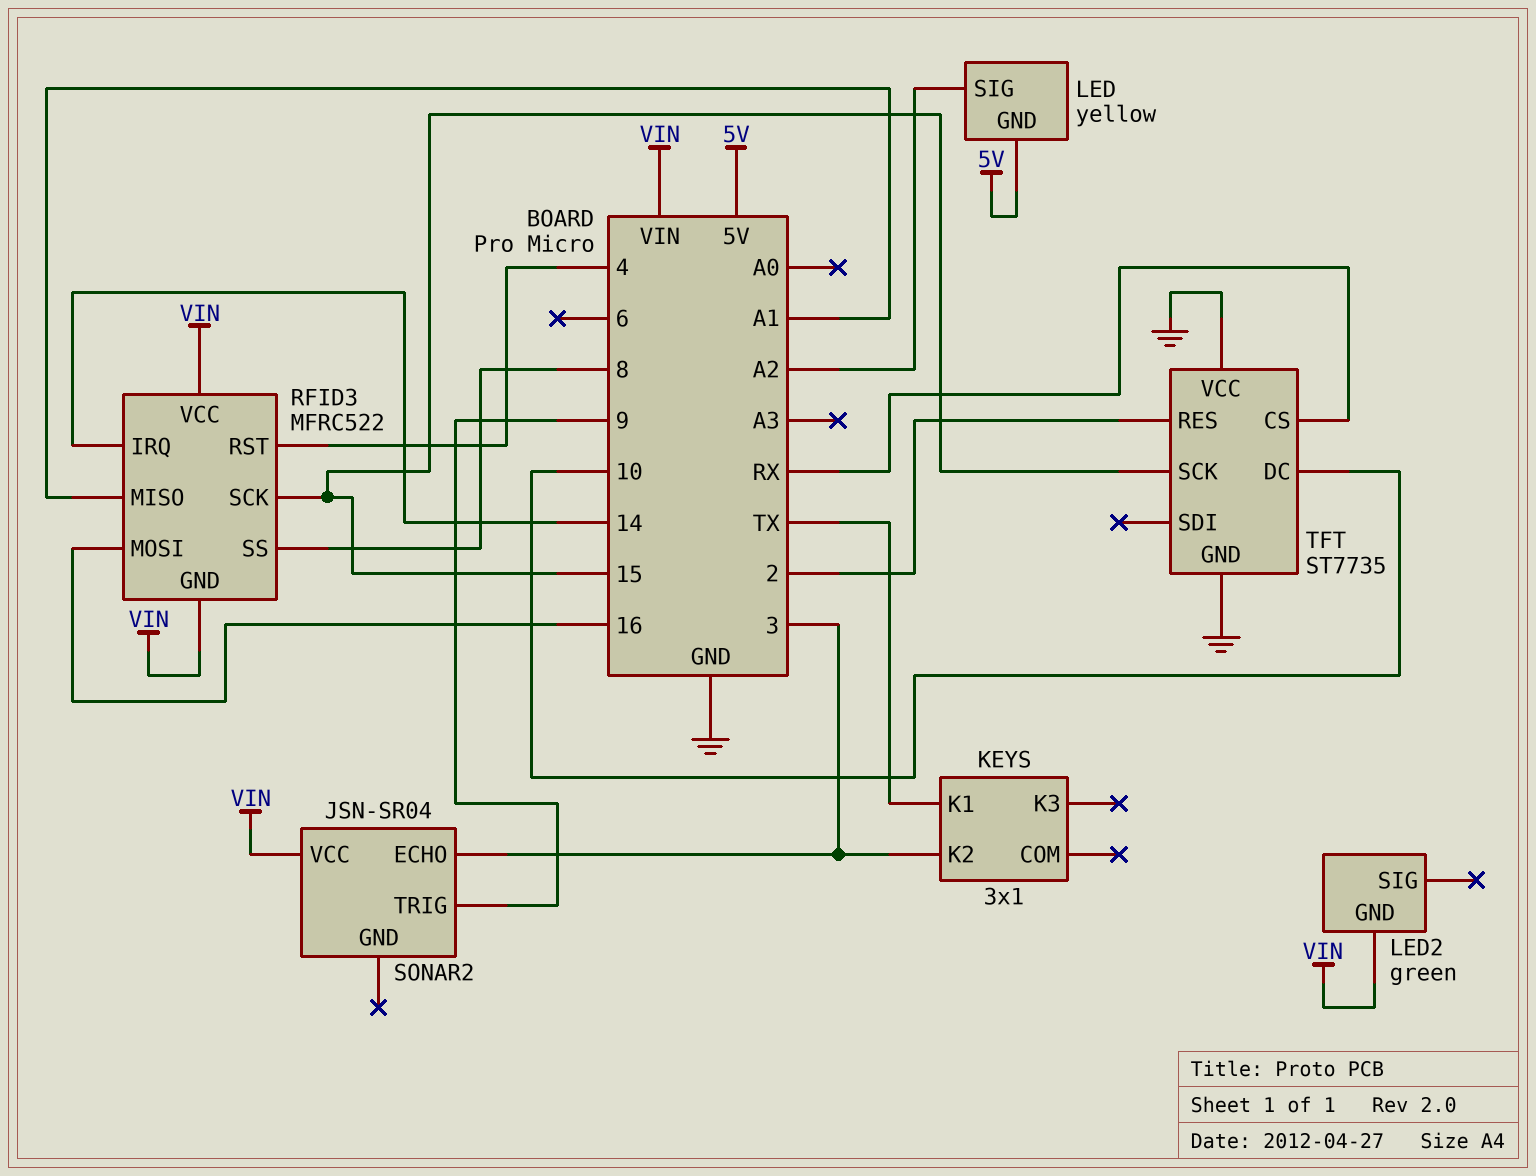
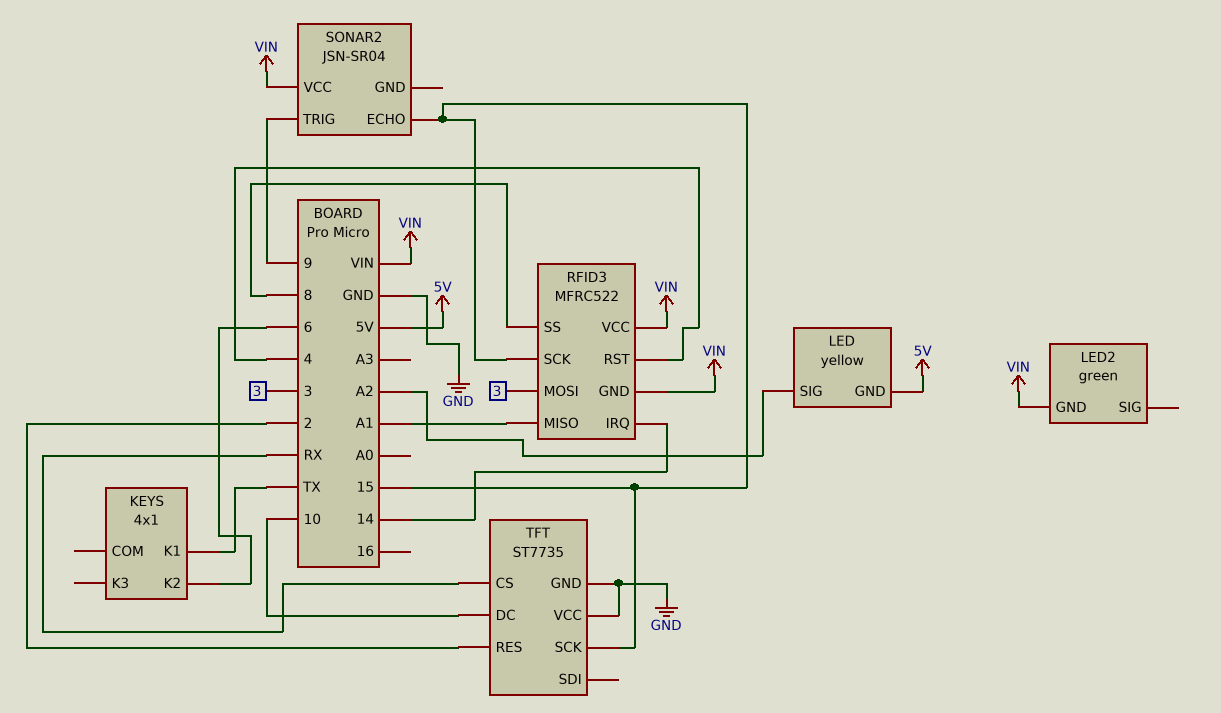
KEYS: 3x1 -> 4x1
KEYS pin K2: 3 -> 6
RFID3 pin MOSI: 16 -> 3
SONAR2 pin ECHO: 3 -> 15

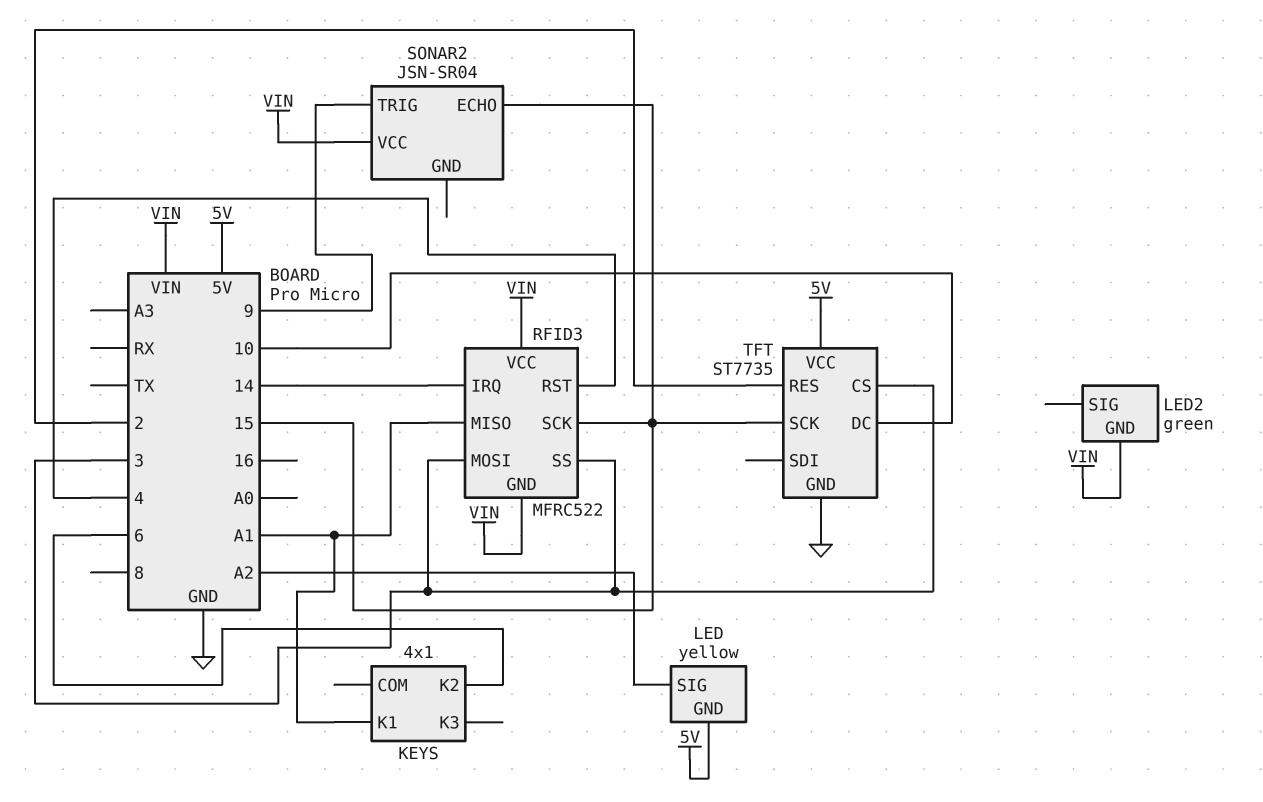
KEYS pin K1: TX -> A1
RFID3 pin SS: 8 -> 3
TFT pin CS: RX -> 3
TFT pin VCC: GND -> 5V

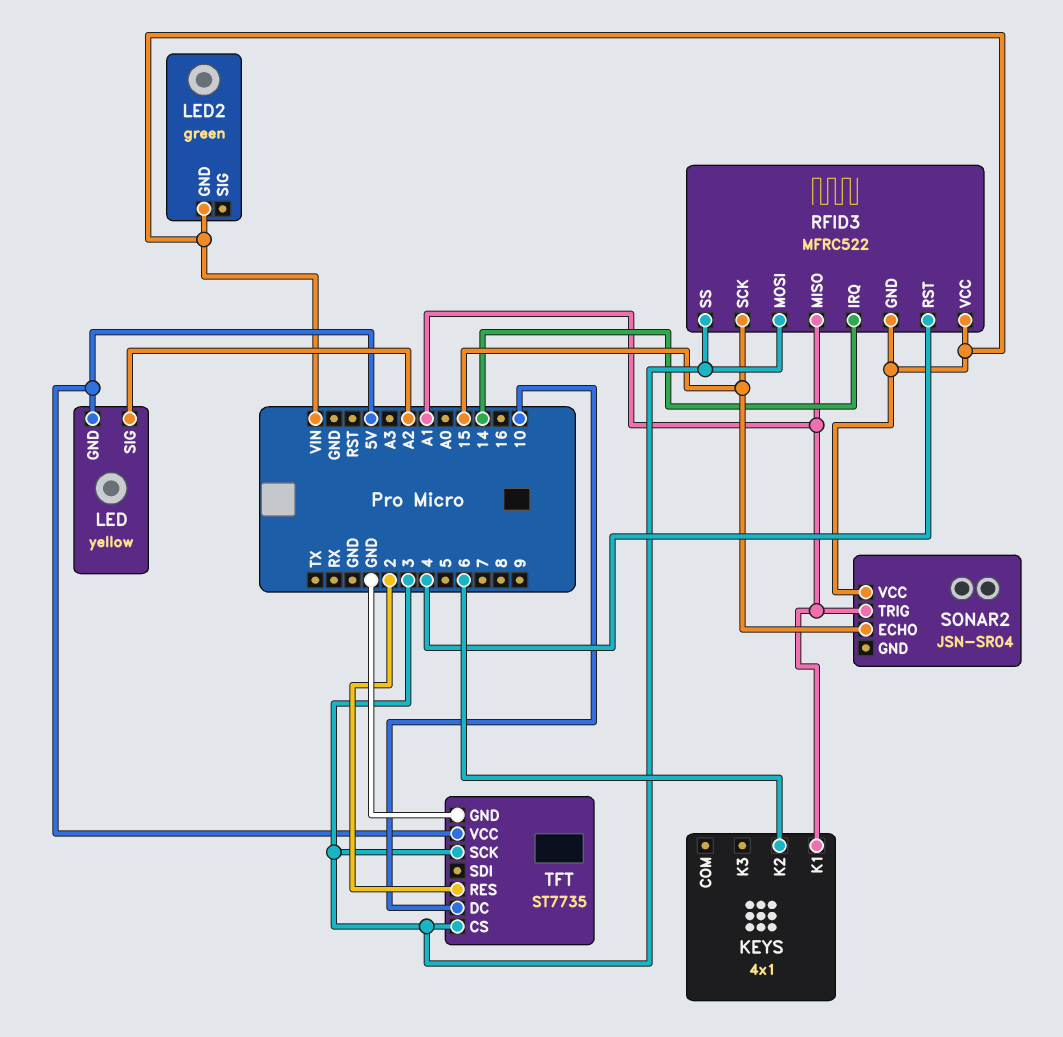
SONAR2 pin TRIG: 9 -> A1
TFT pin SCK: 15 -> 3

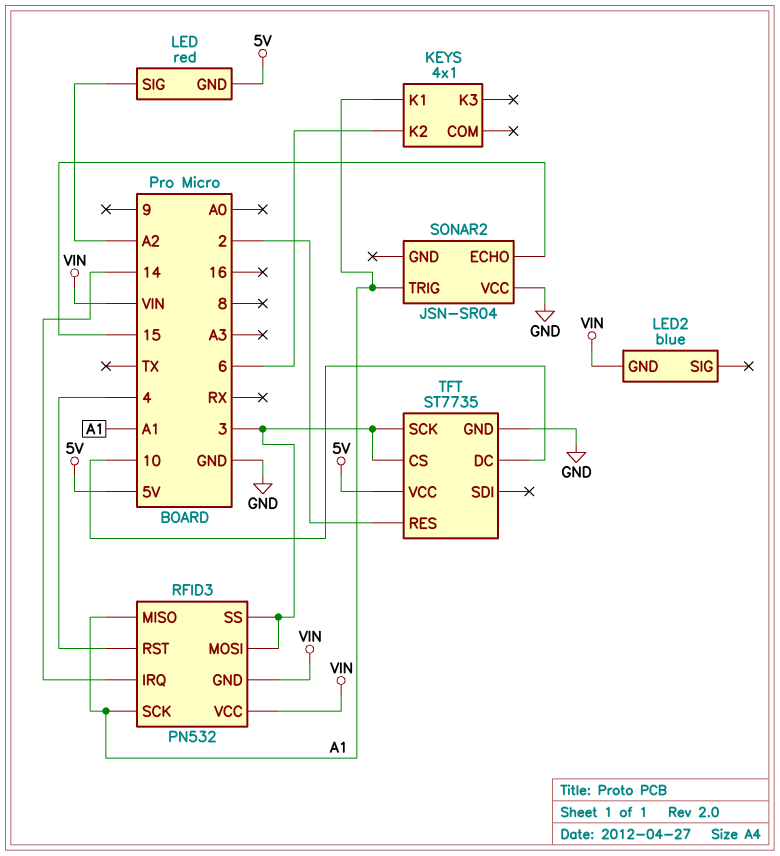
LED: yellow -> red
LED2: green -> blue
RFID3: MFRC522 -> PN532
RFID3 pin SCK: 15 -> A1
SONAR2 pin VCC: VIN -> GND

